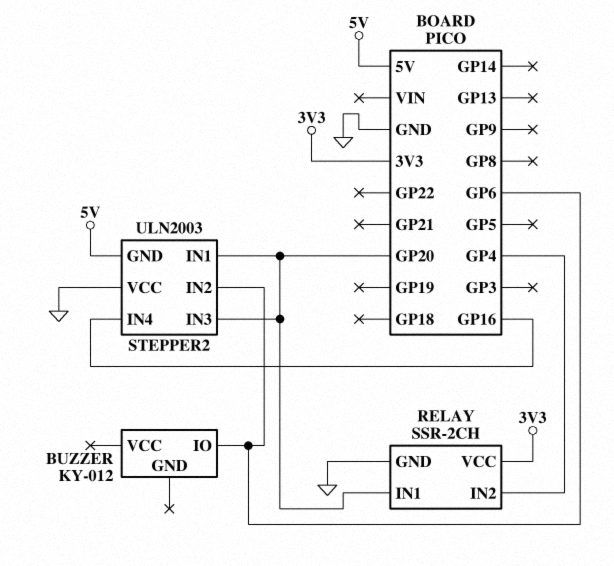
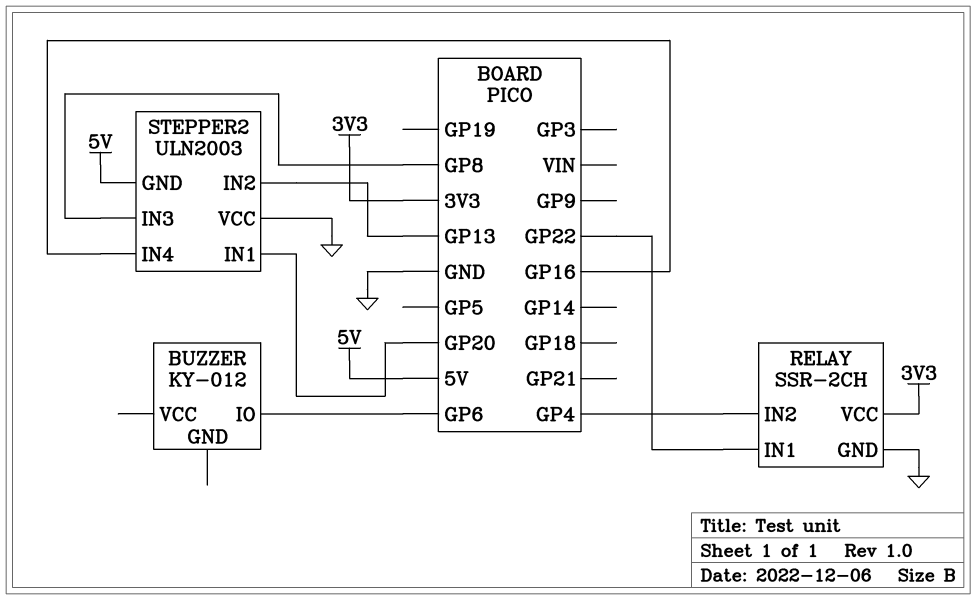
RELAY pin IN1: GP20 -> GP22
STEPPER2 pin IN2: GP6 -> GP13
STEPPER2 pin IN3: GP20 -> GP8

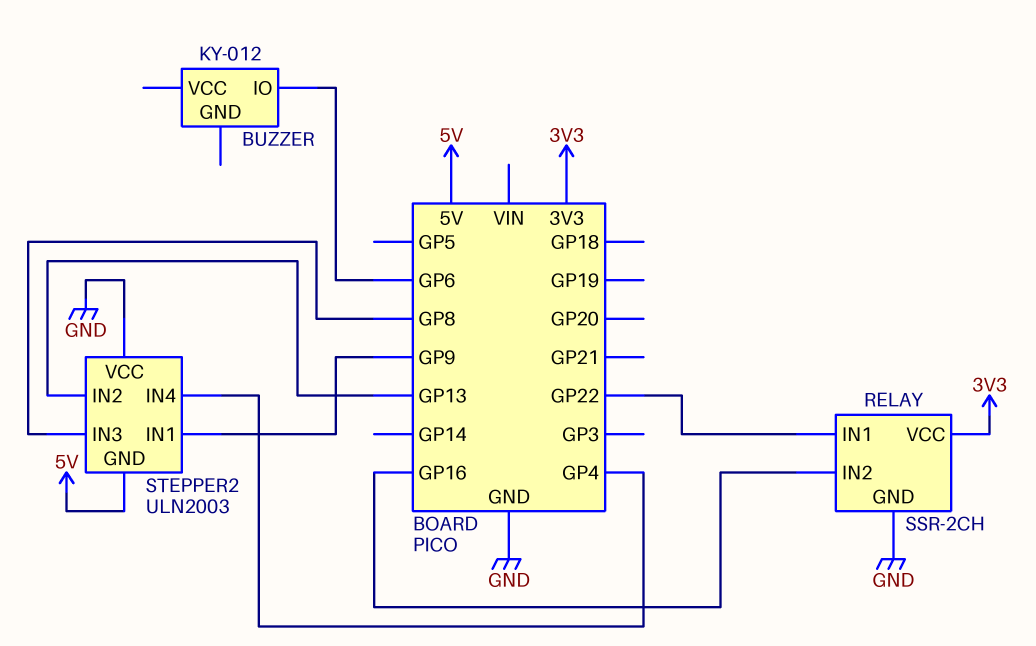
RELAY pin IN2: GP4 -> GP16
STEPPER2 pin IN1: GP20 -> GP9
STEPPER2 pin IN4: GP16 -> GP4

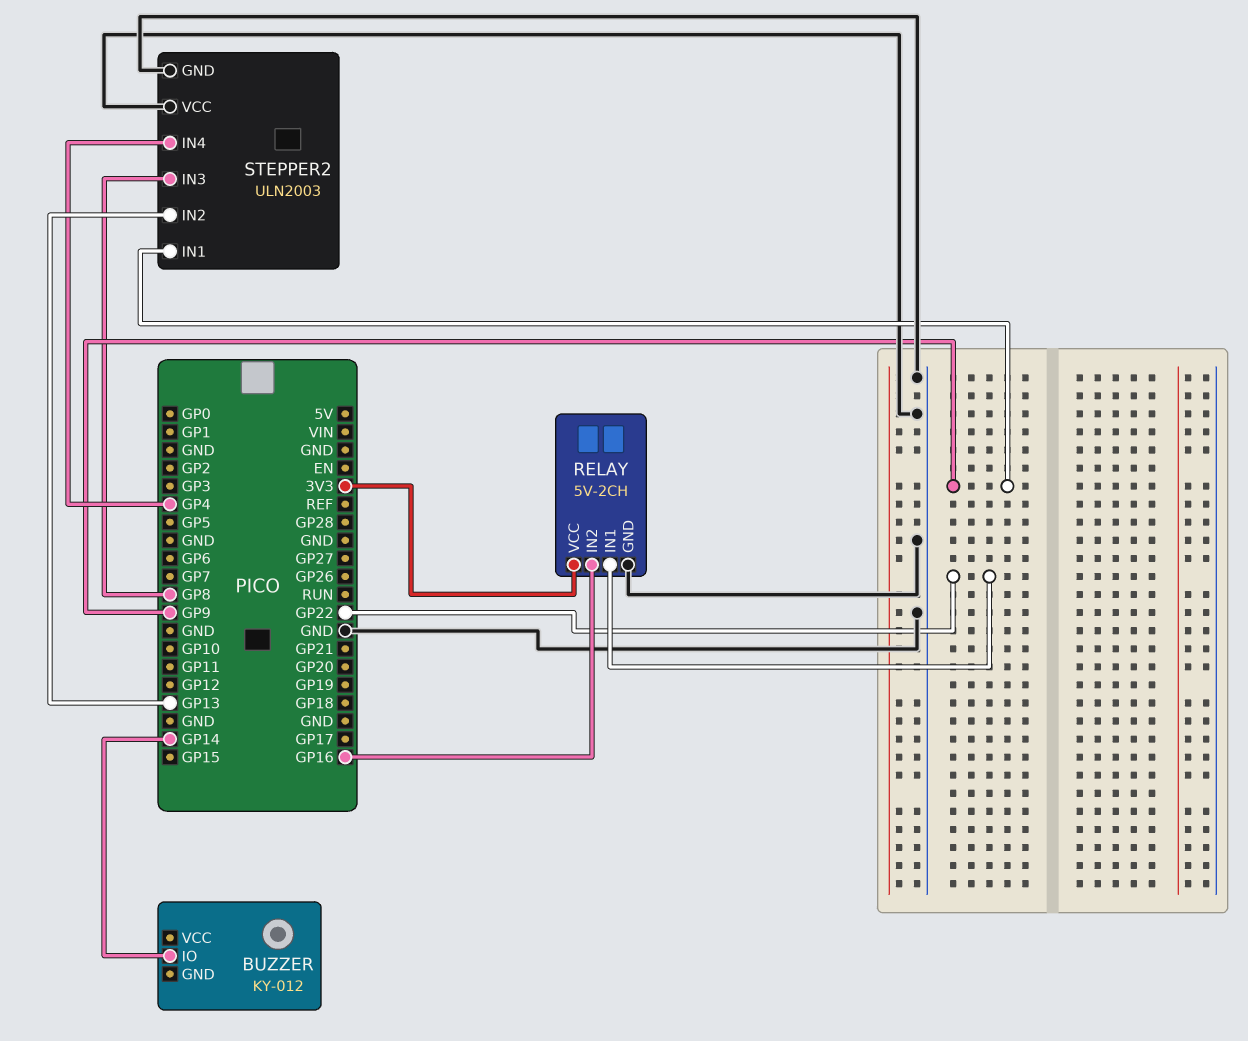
BUZZER pin IO: GP6 -> GP14
RELAY: SSR-2CH -> 5V-2CH
STEPPER2 pin GND: 5V -> GND

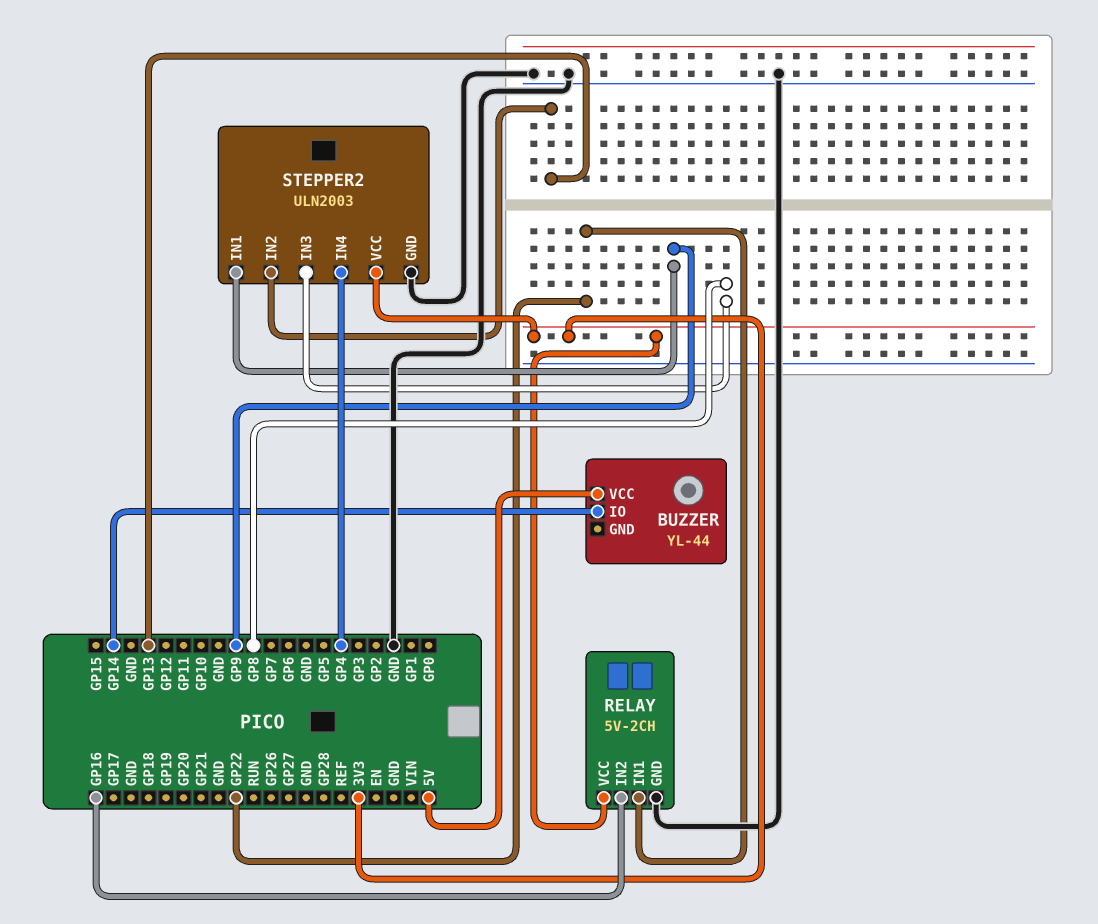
BUZZER: KY-012 -> YL-44
BUZZER pin VCC: none -> 5V
STEPPER2 pin VCC: GND -> 3V3

